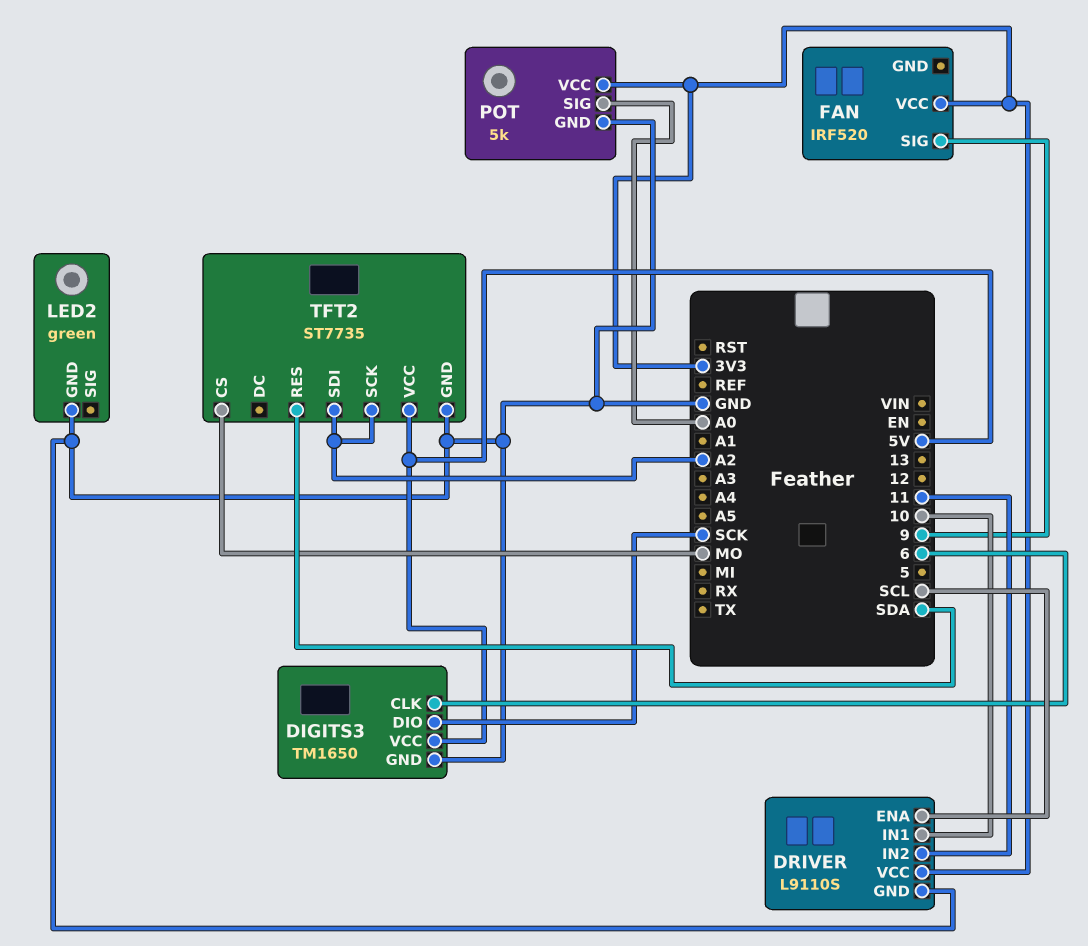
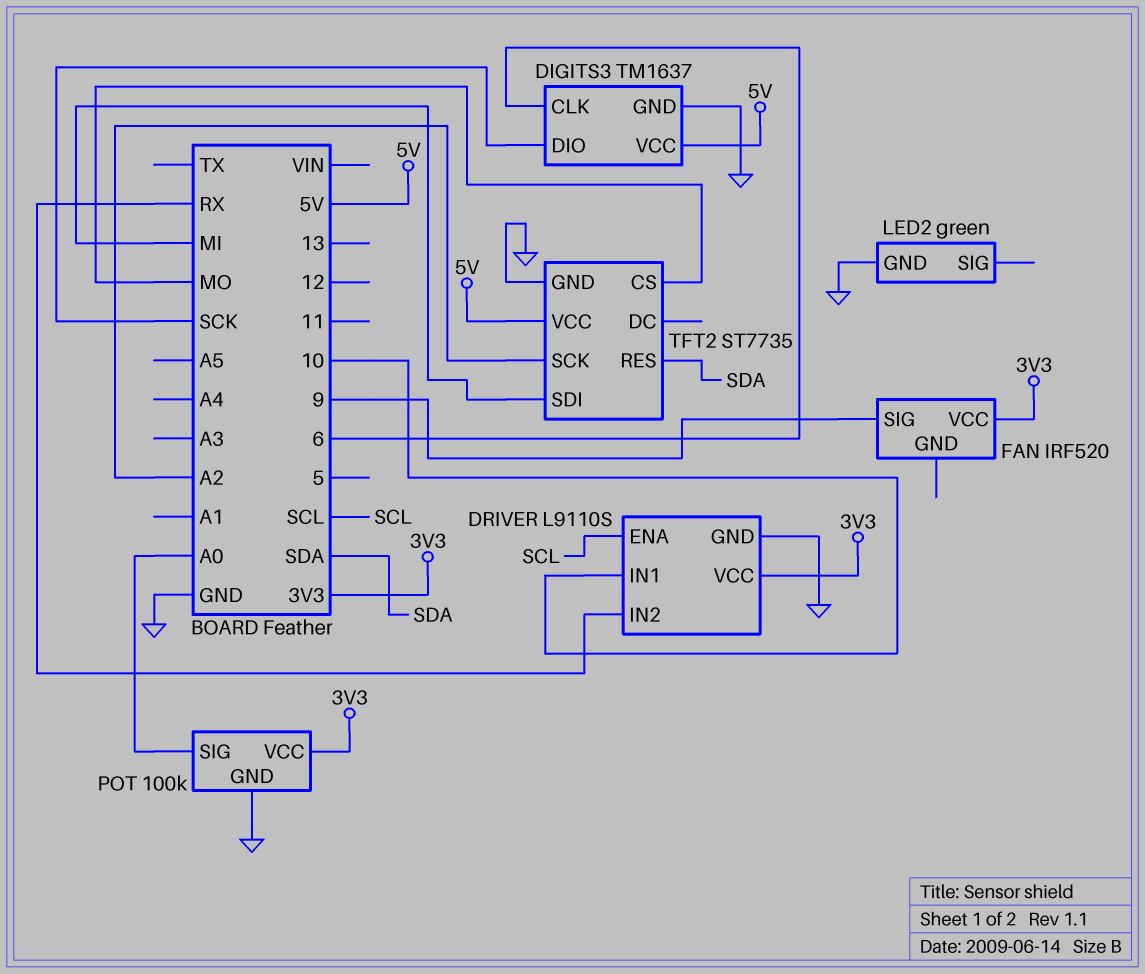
DIGITS3: TM1650 -> TM1637
DRIVER pin IN2: 11 -> RX
POT: 5k -> 100k
TFT2 pin SDI: A2 -> MI

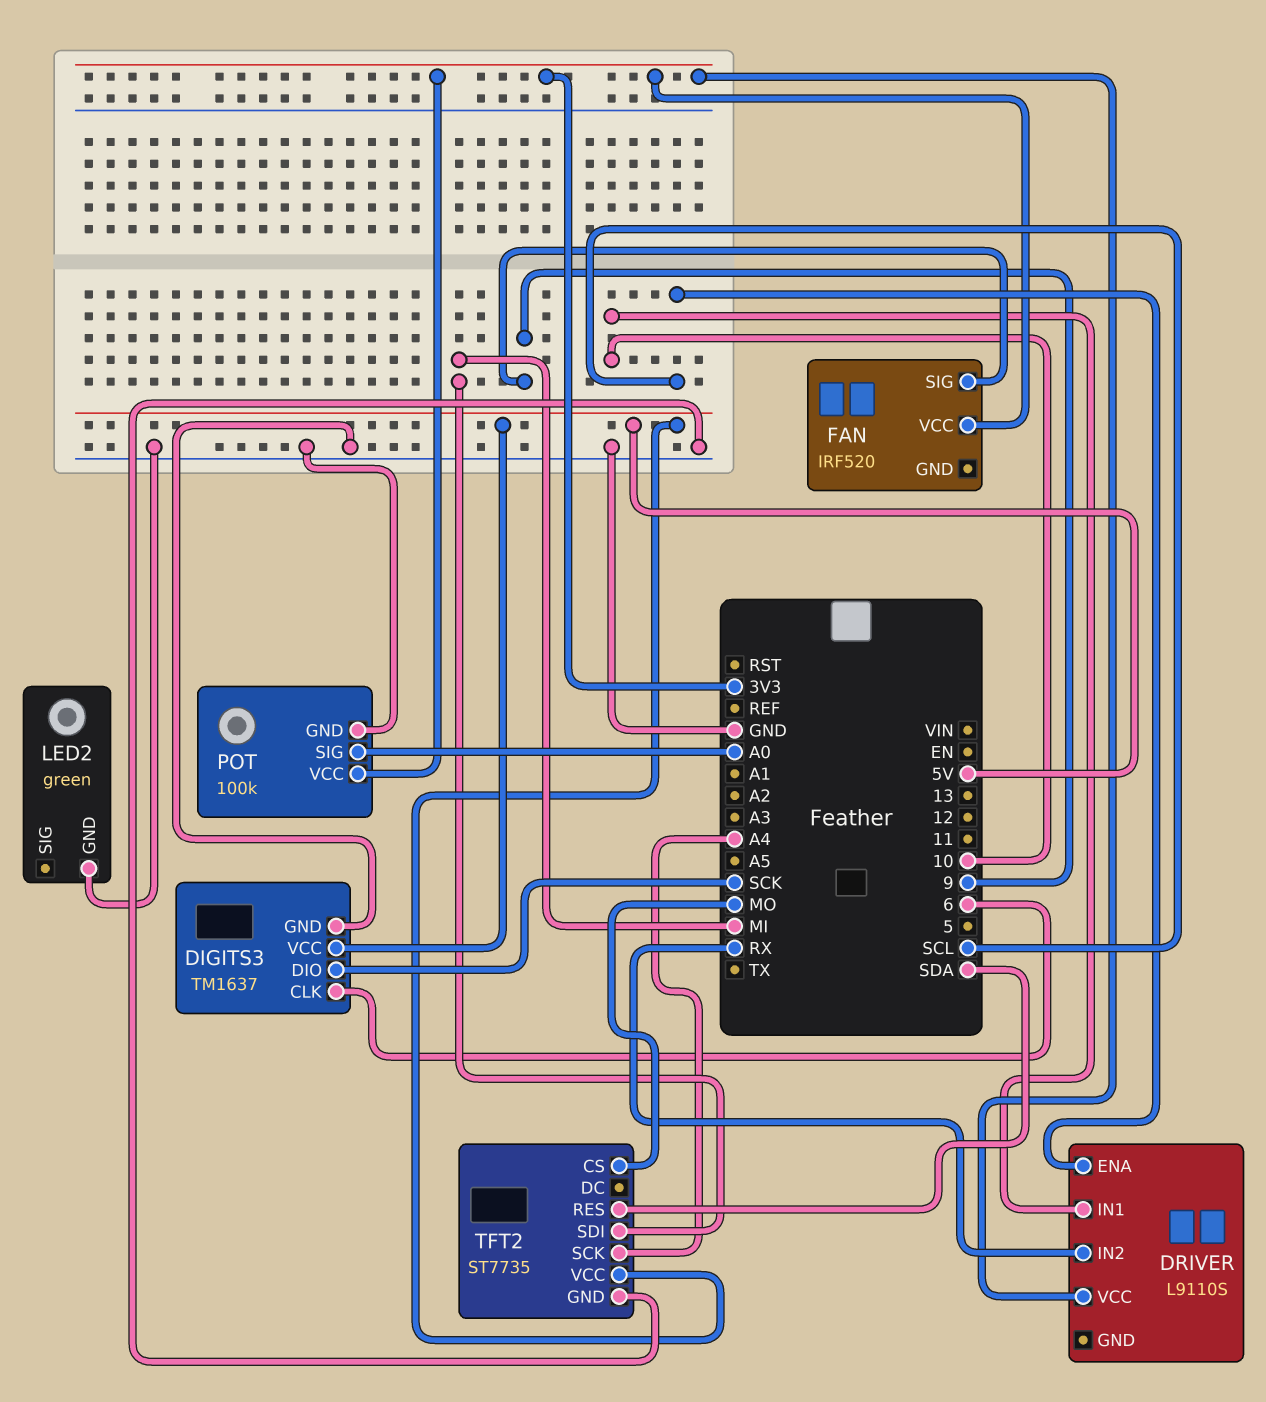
DRIVER pin GND: GND -> none
TFT2 pin SCK: A2 -> A4

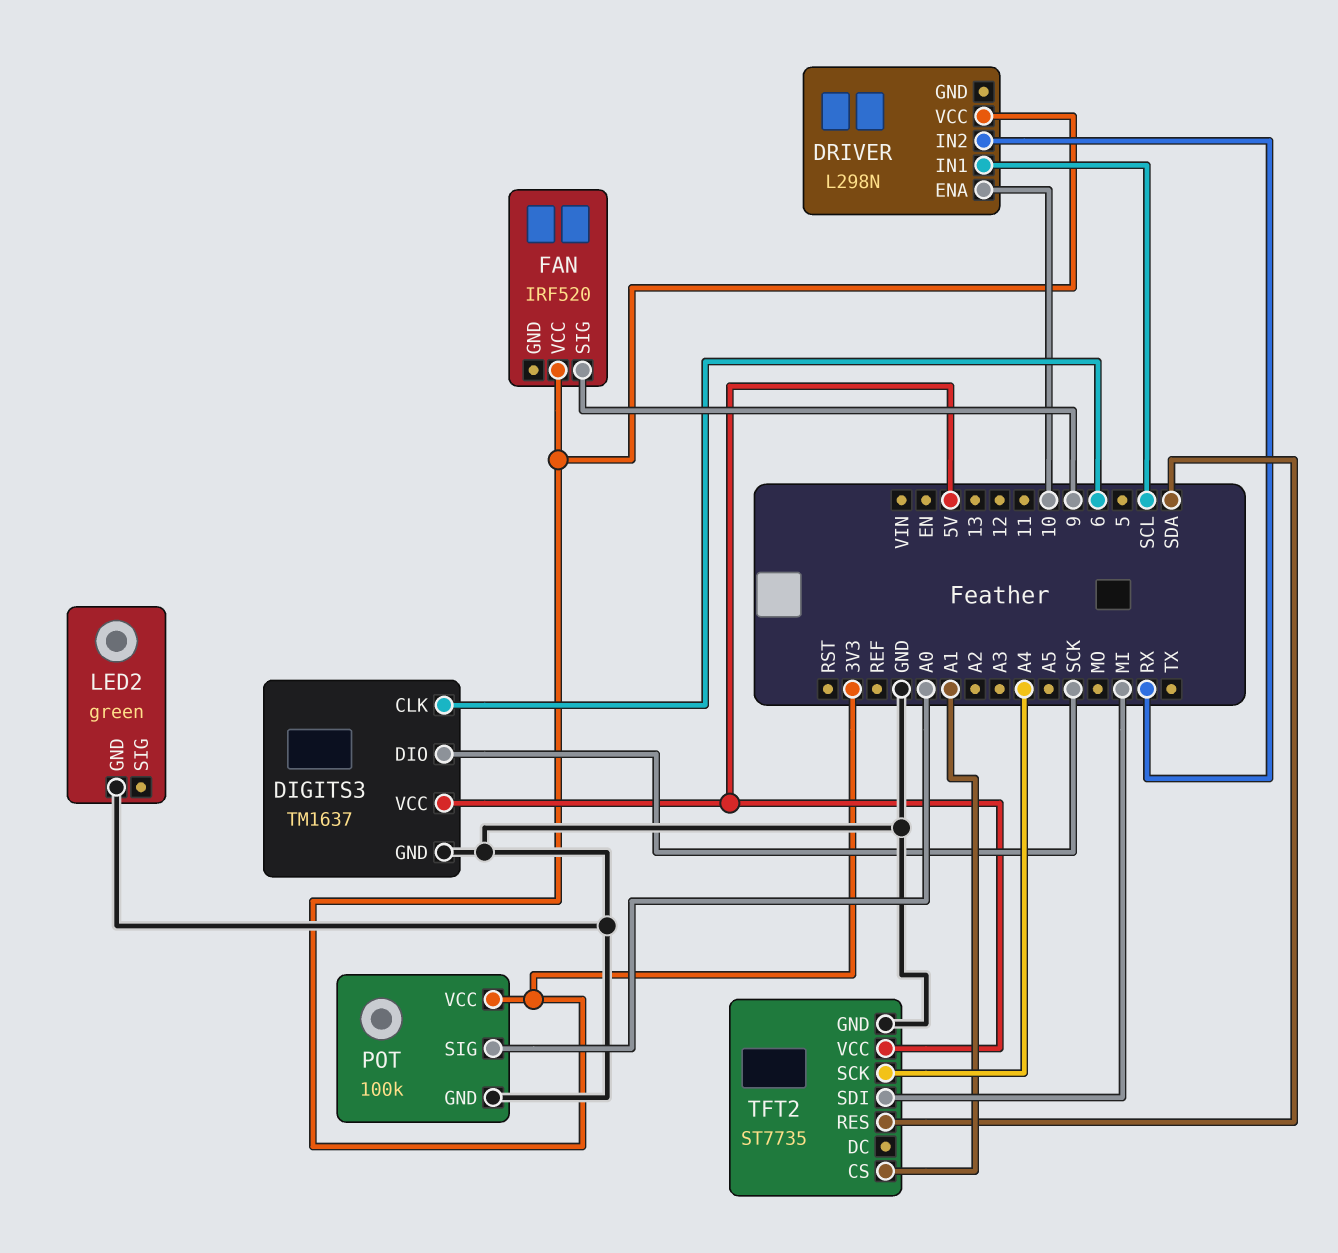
DRIVER: L9110S -> L298N
DRIVER pin ENA: SCL -> 10
DRIVER pin IN1: 10 -> SCL
TFT2 pin CS: MO -> A1

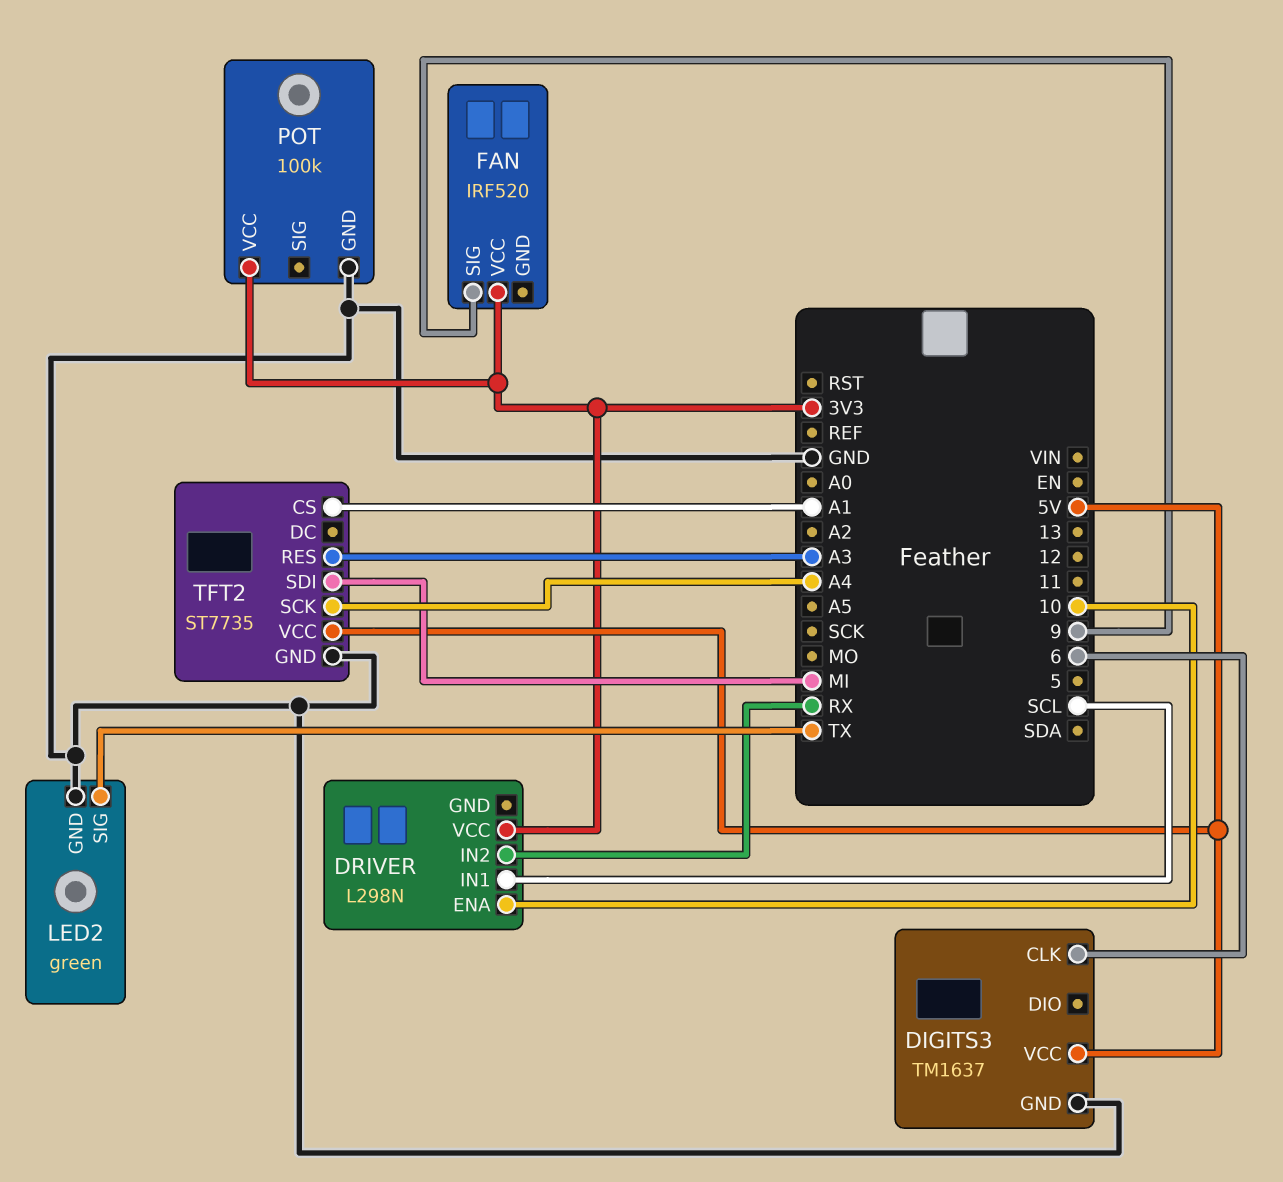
DIGITS3 pin DIO: SCK -> none
LED2 pin SIG: none -> TX
POT pin SIG: A0 -> none
TFT2 pin RES: SDA -> A3

